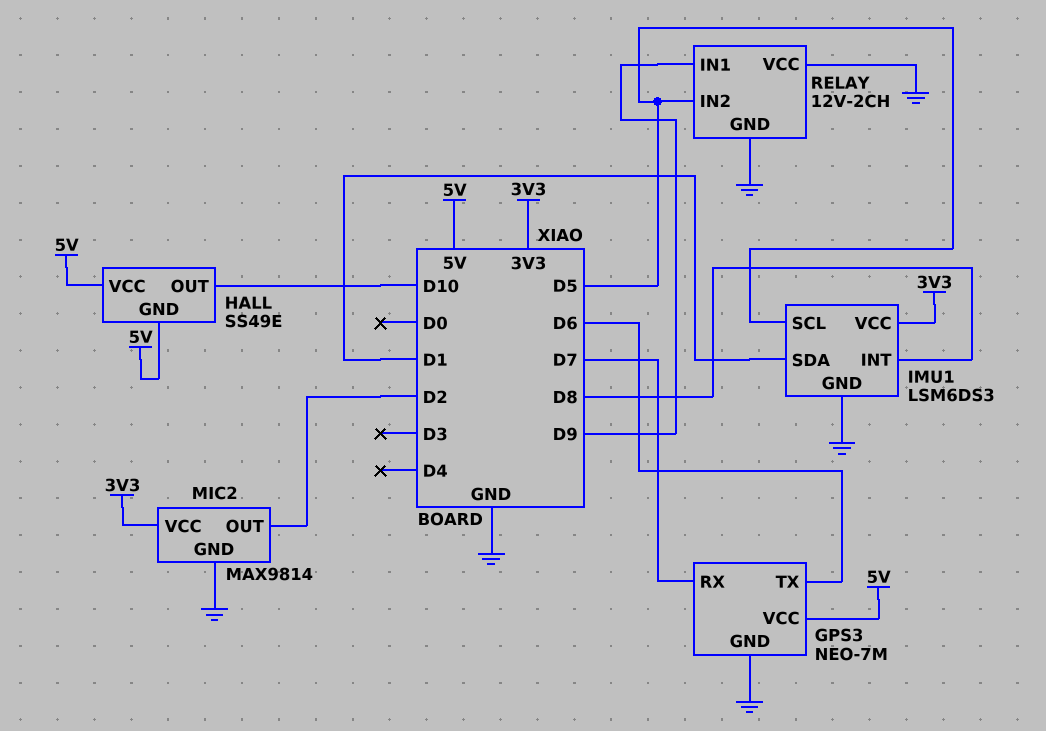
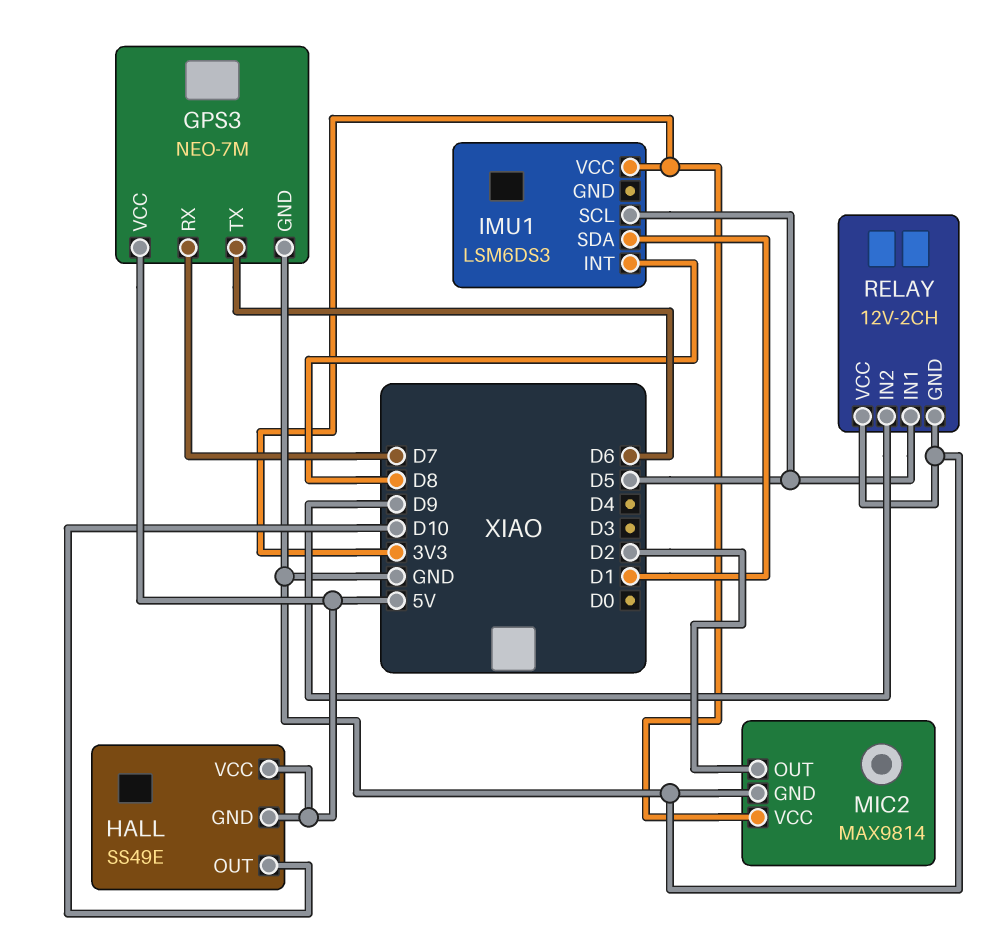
IMU1 pin GND: GND -> none
RELAY pin IN1: D9 -> D5
RELAY pin IN2: D5 -> D9

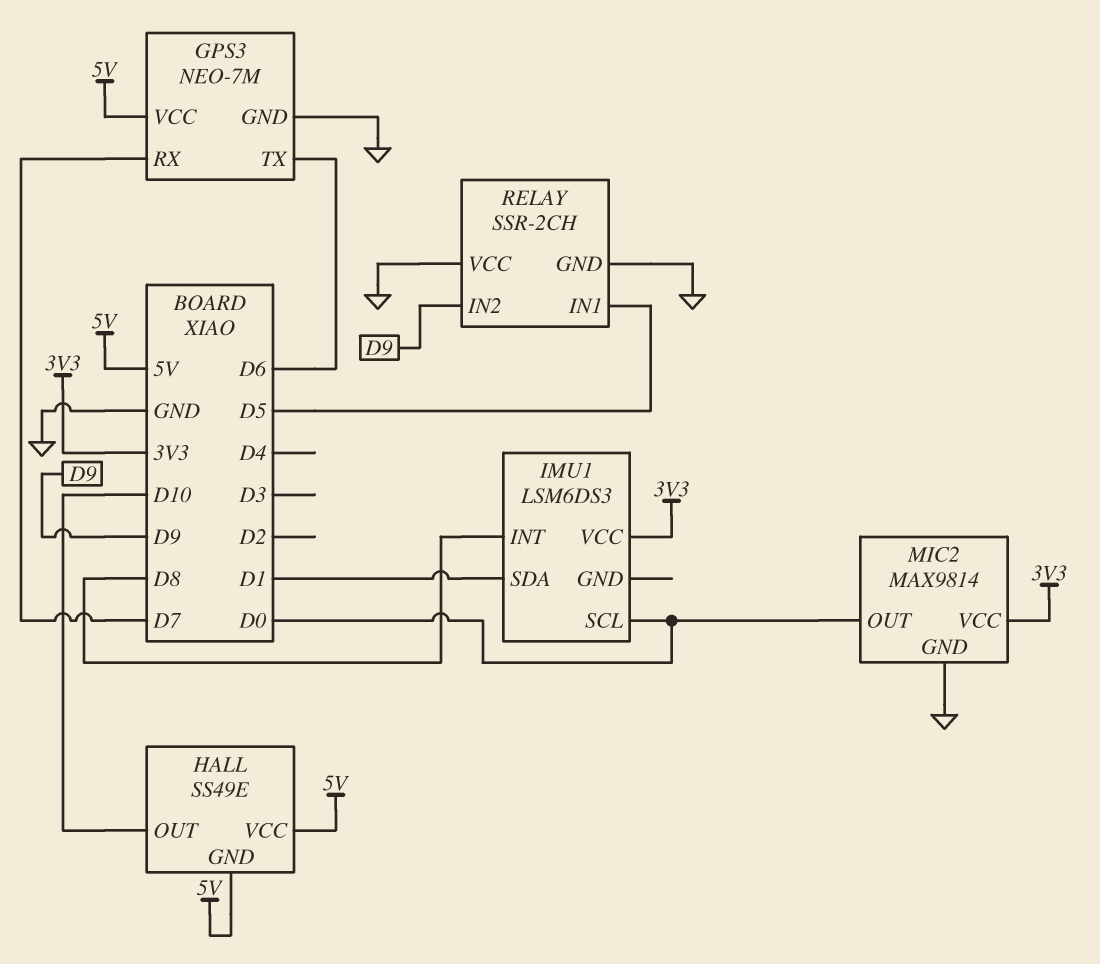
IMU1 pin SCL: D5 -> D0
MIC2 pin OUT: D2 -> D0
RELAY: 12V-2CH -> SSR-2CH

